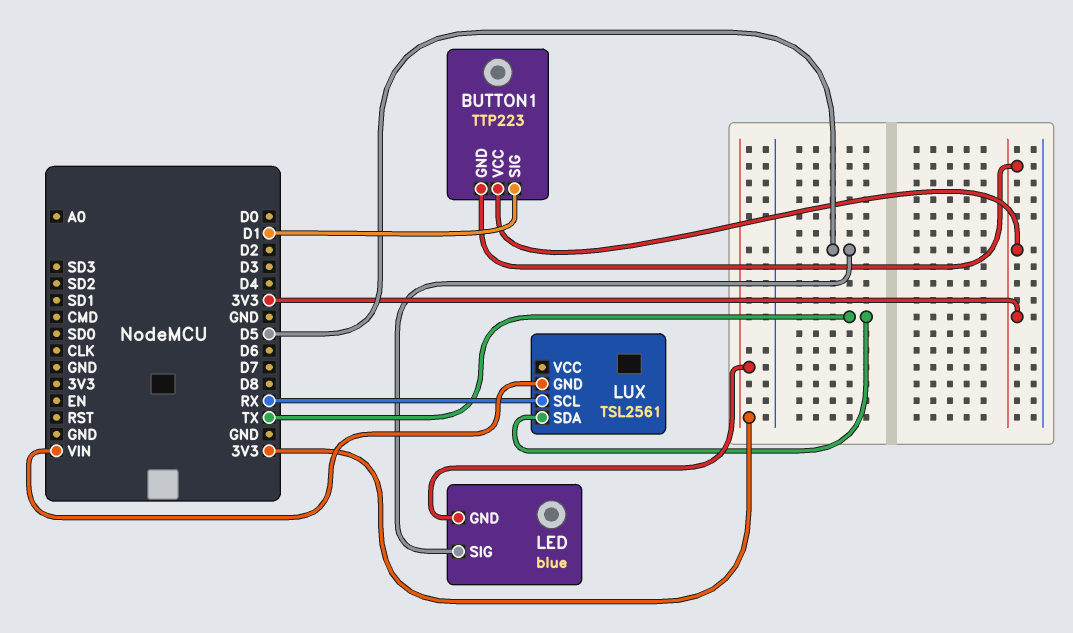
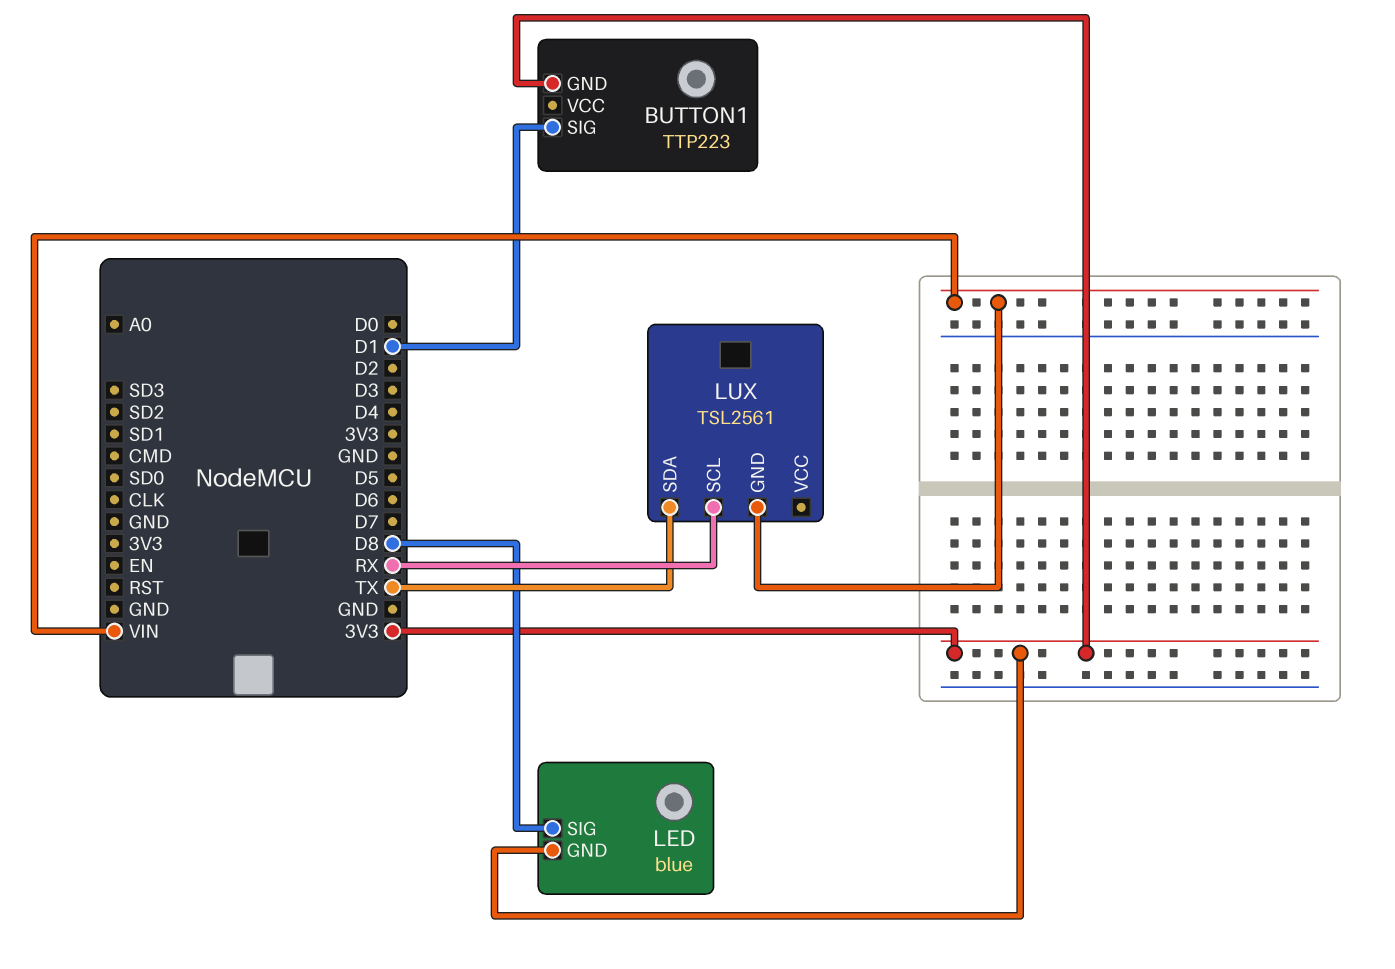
BUTTON1 pin VCC: 3V3 -> none
LED pin SIG: D5 -> D8

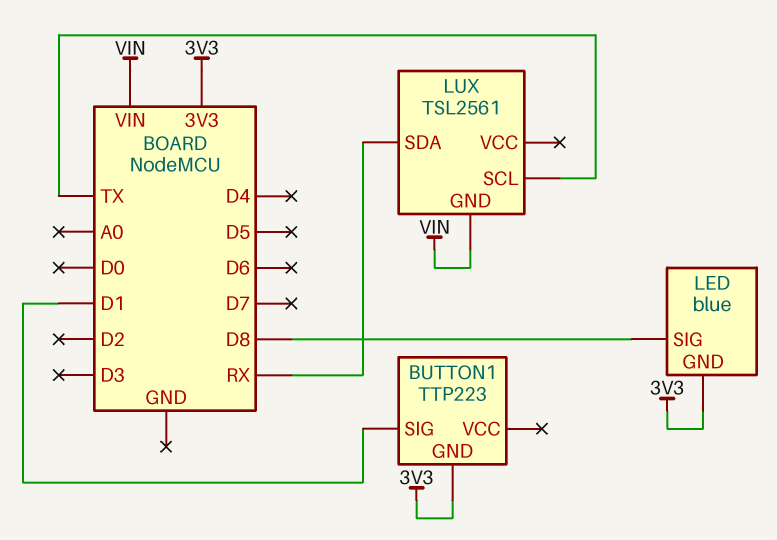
LUX pin SCL: RX -> TX
LUX pin SDA: TX -> RX

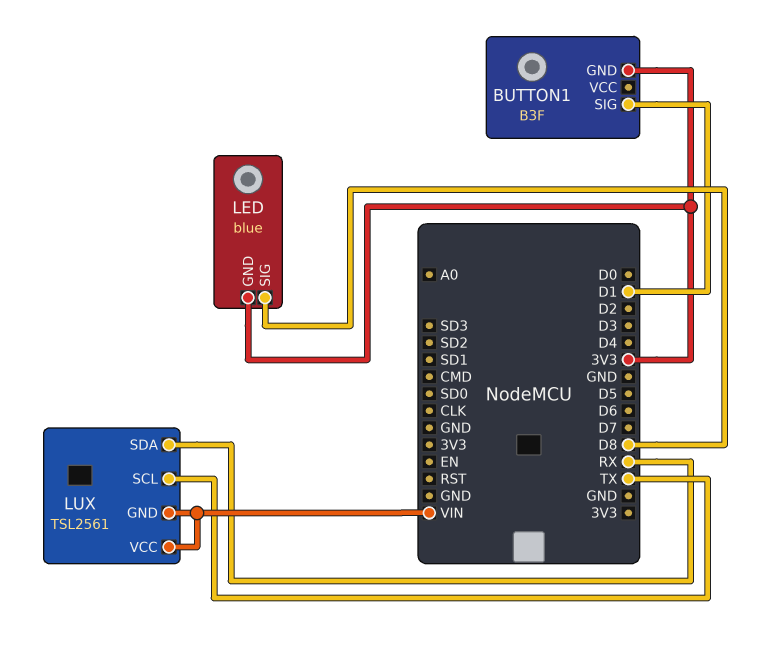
BUTTON1: TTP223 -> B3F
LUX pin VCC: none -> VIN

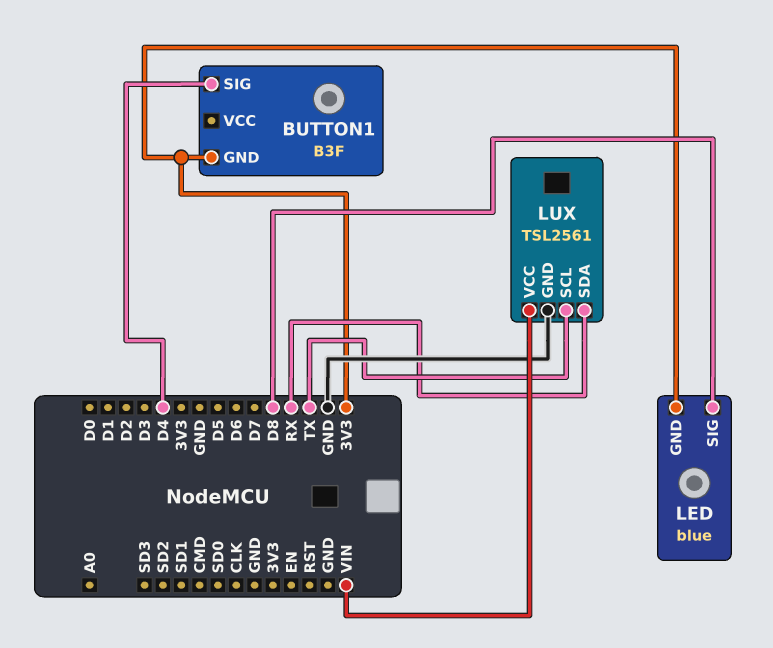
BUTTON1 pin SIG: D1 -> D4
LUX pin GND: VIN -> GND

